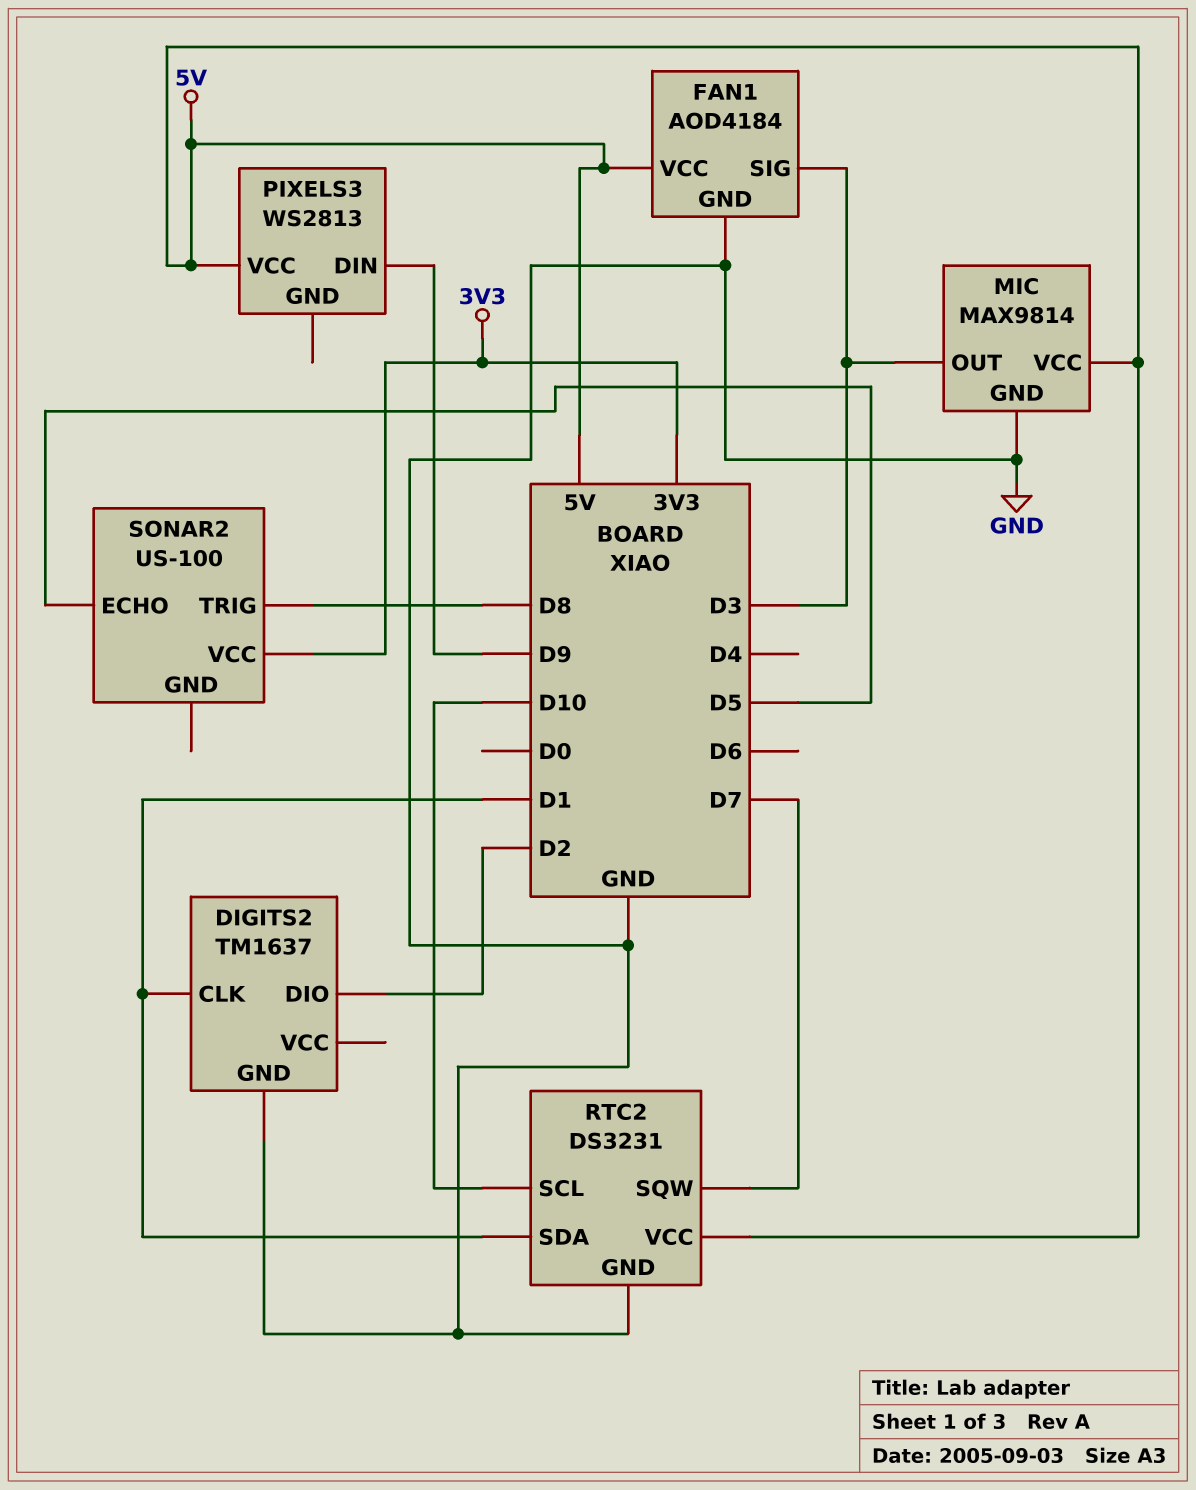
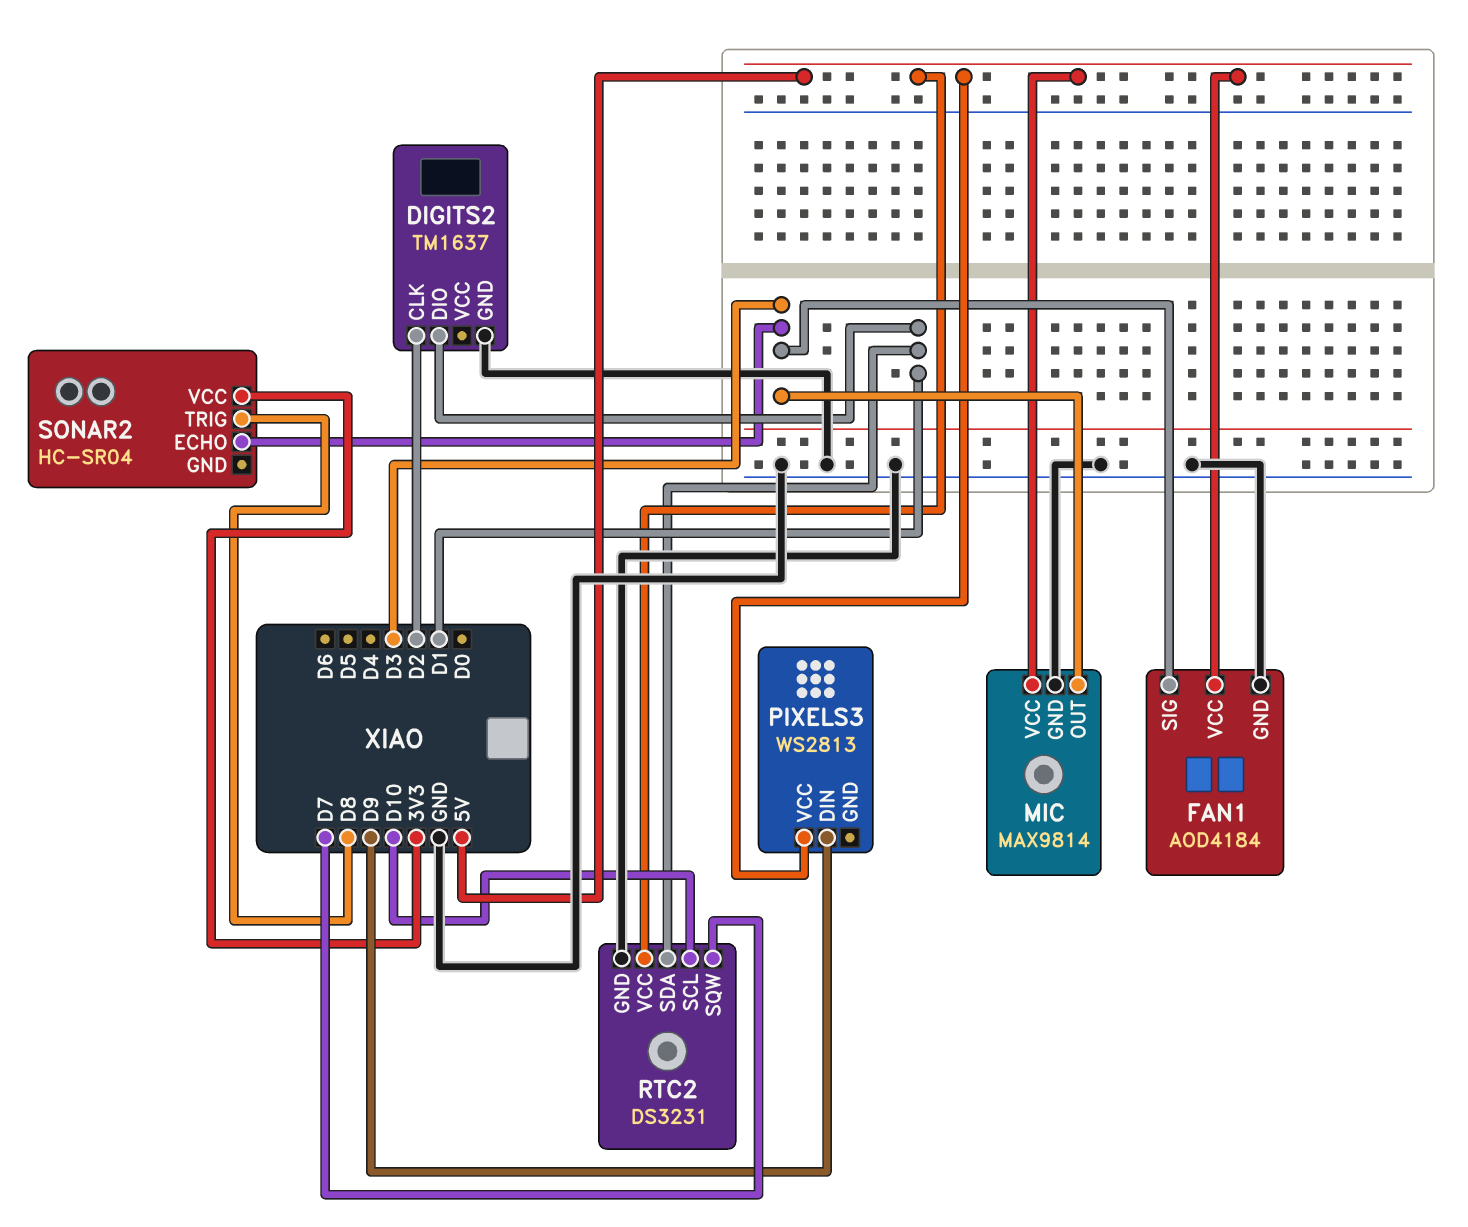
DIGITS2 pin CLK: D1 -> D2
DIGITS2 pin DIO: D2 -> D1
SONAR2: US-100 -> HC-SR04
SONAR2 pin ECHO: D5 -> D3

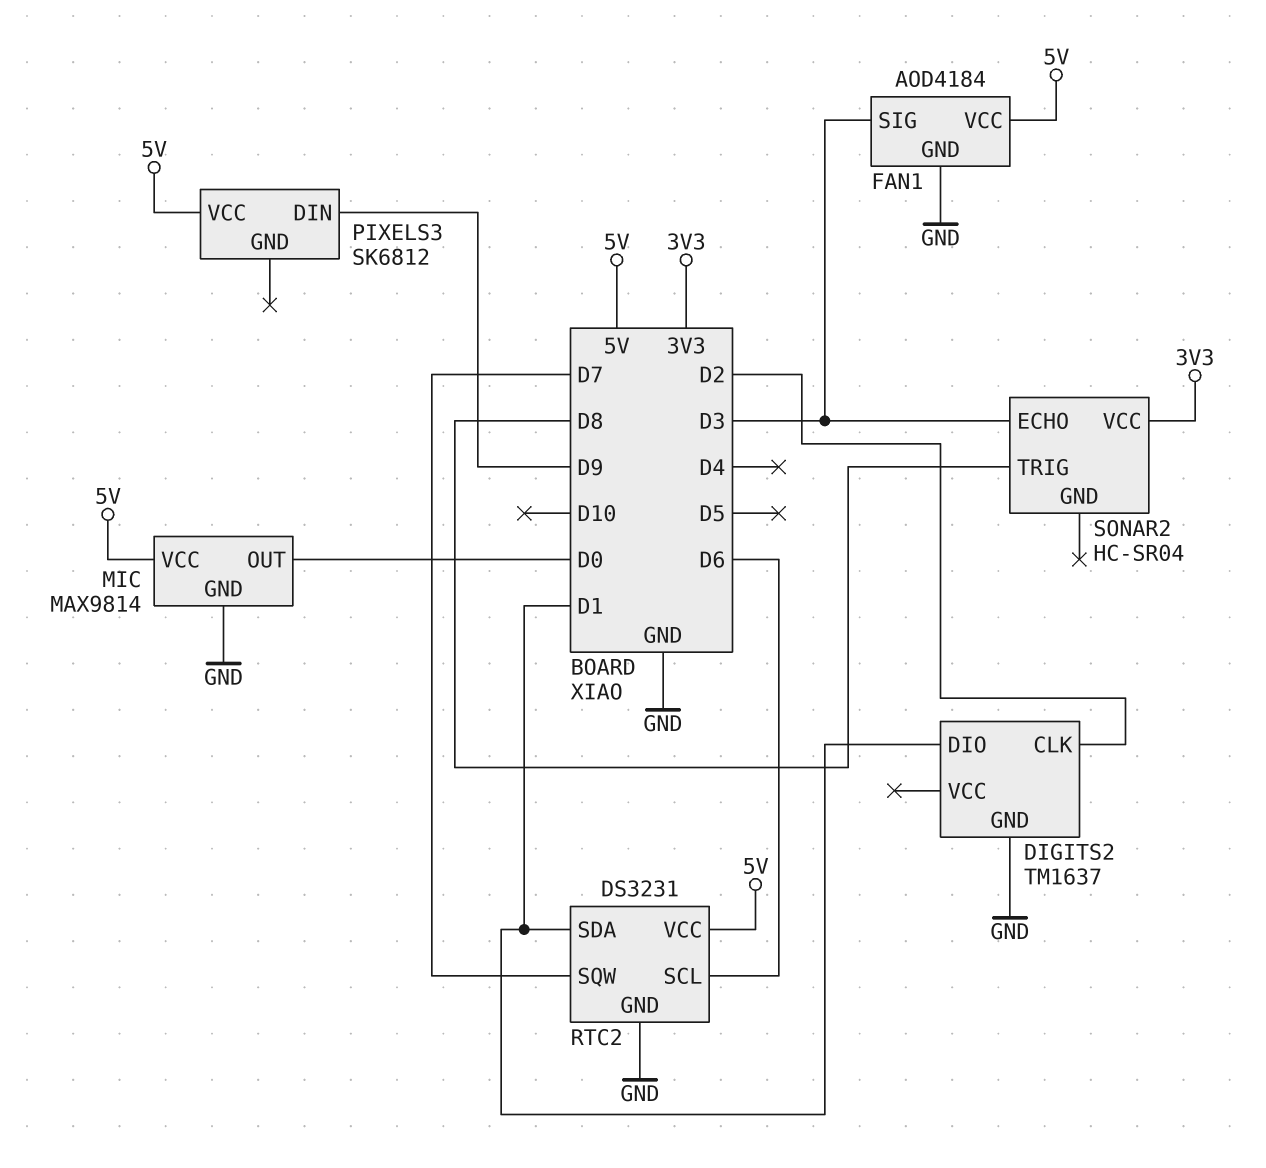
MIC pin OUT: D3 -> D0
PIXELS3: WS2813 -> SK6812
RTC2 pin SCL: D10 -> D6

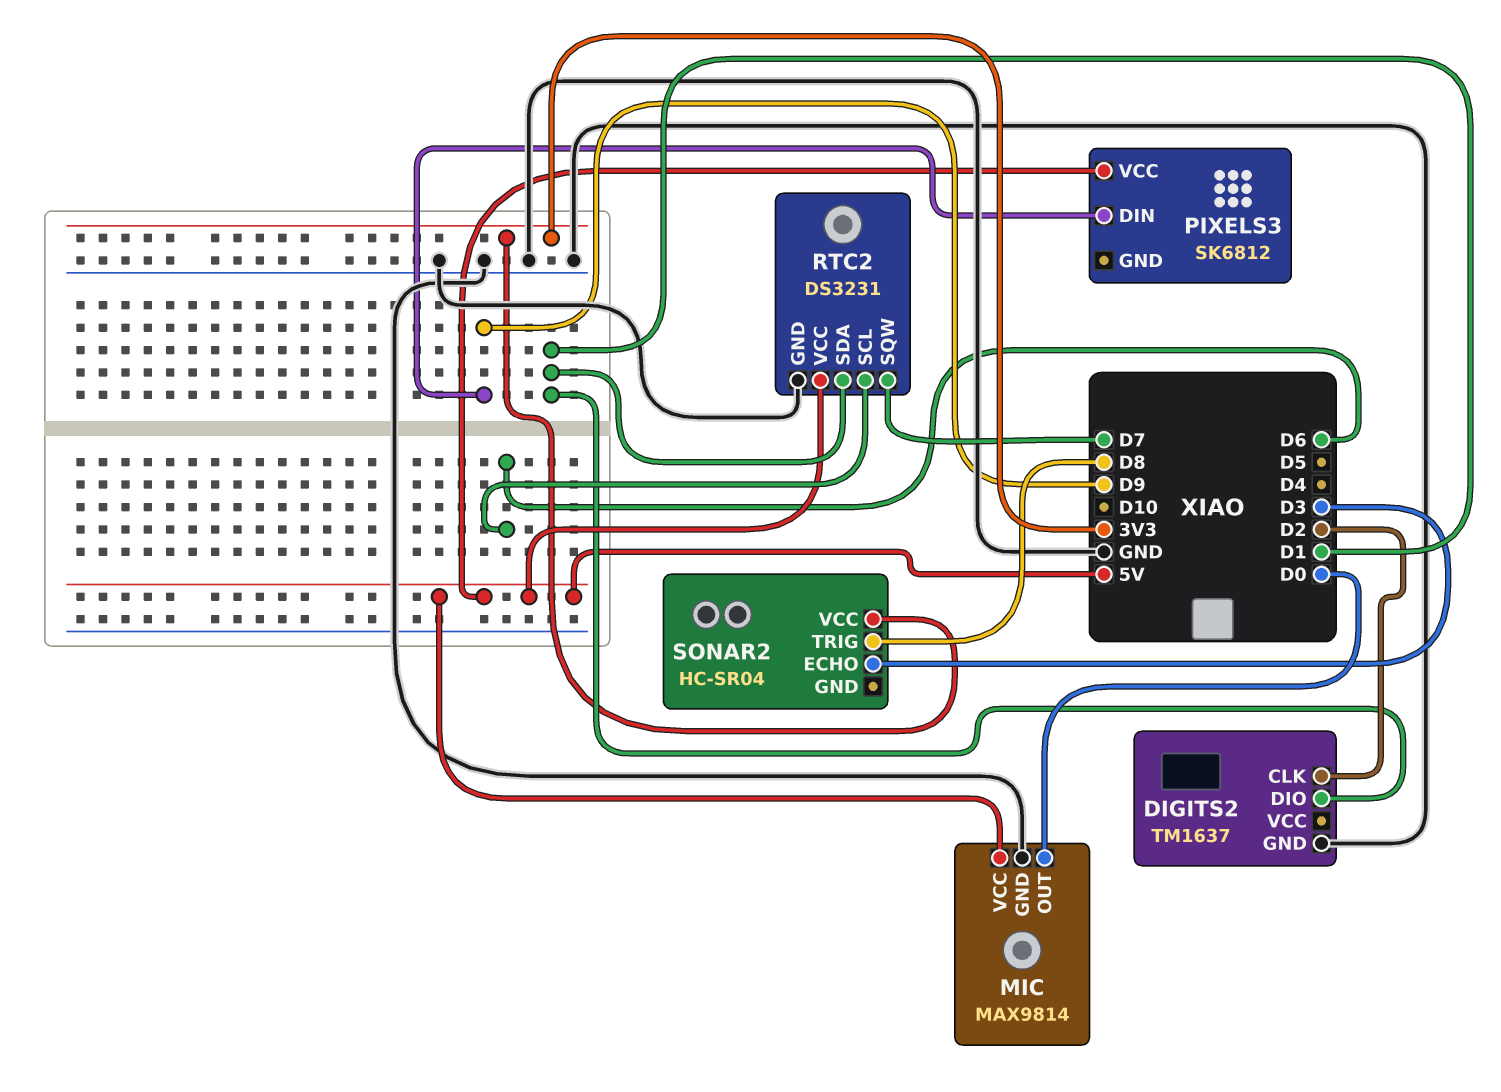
FAN1: AOD4184 -> none
FAN1 pin GND: GND -> none
FAN1 pin SIG: D3 -> none
FAN1 pin VCC: 5V -> none

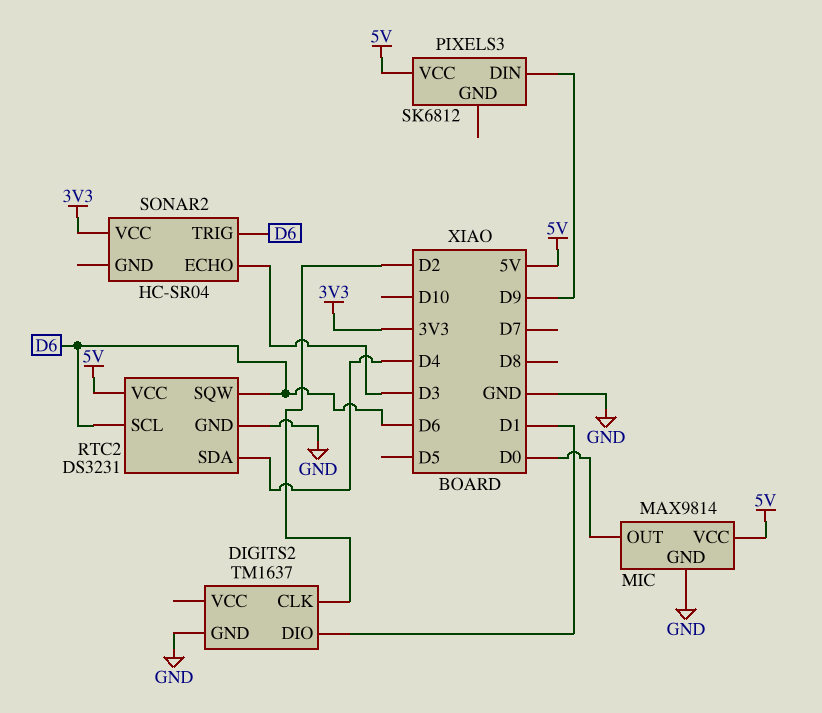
RTC2 pin SDA: D1 -> D4
RTC2 pin SQW: D7 -> D6
SONAR2 pin TRIG: D8 -> D6

